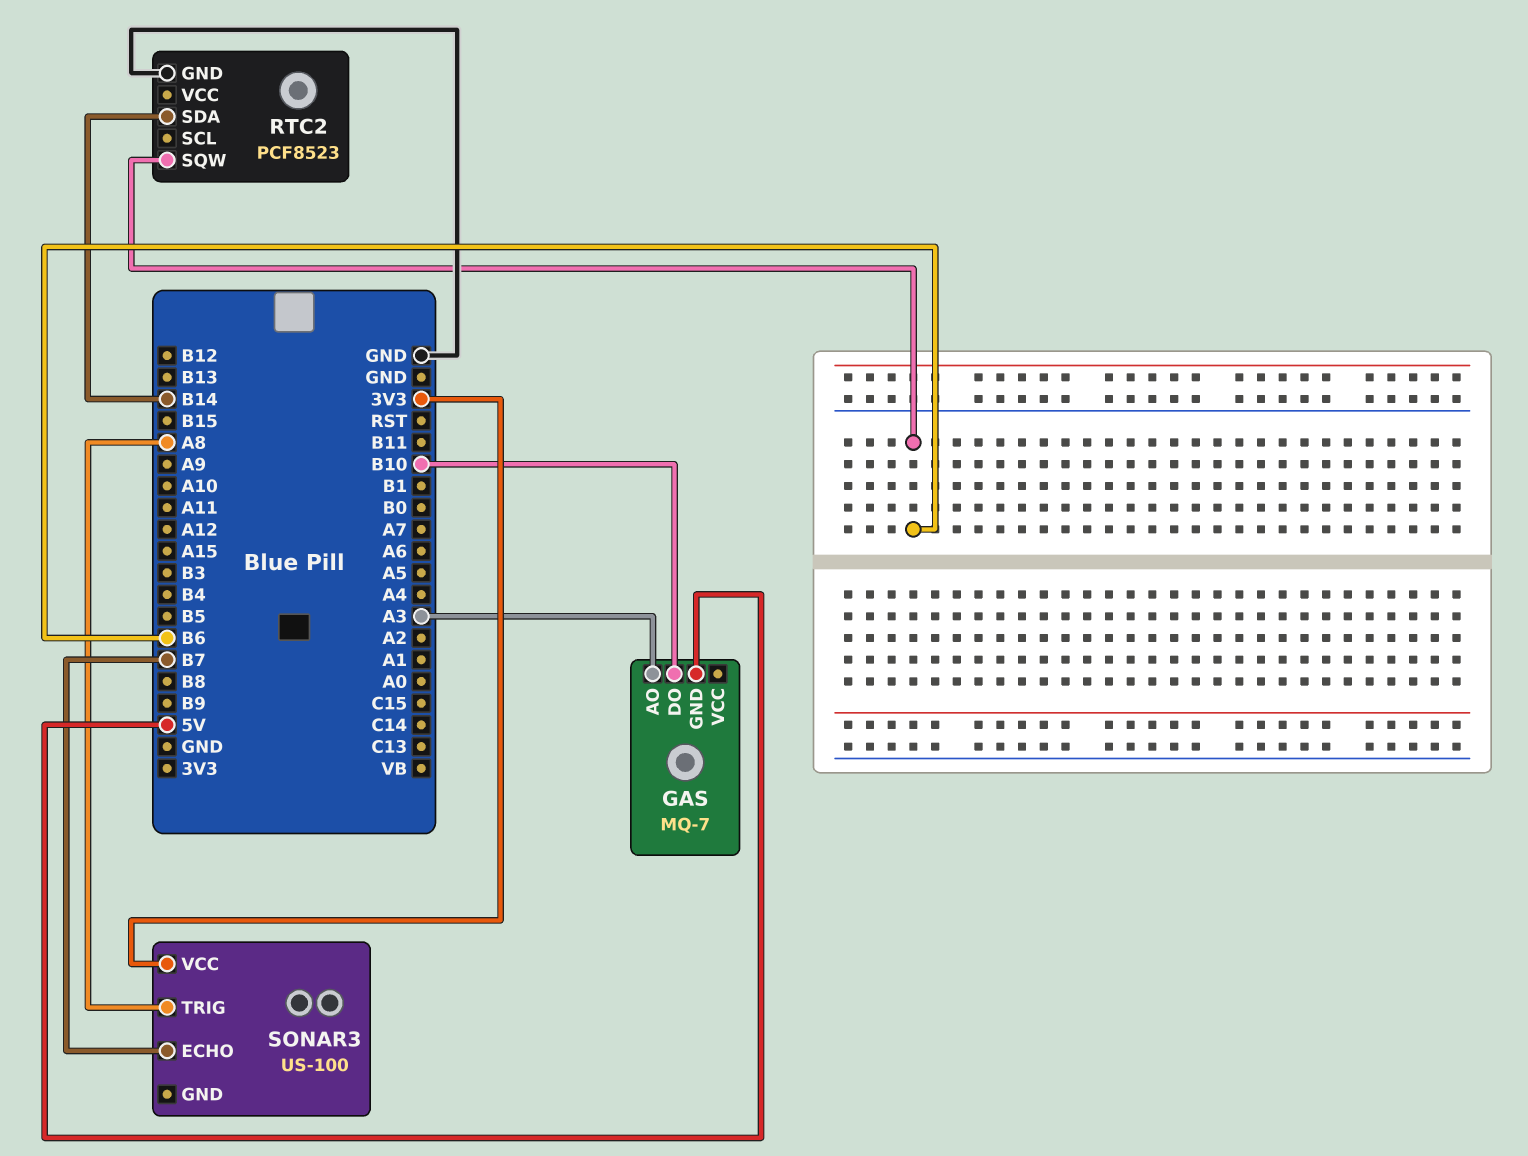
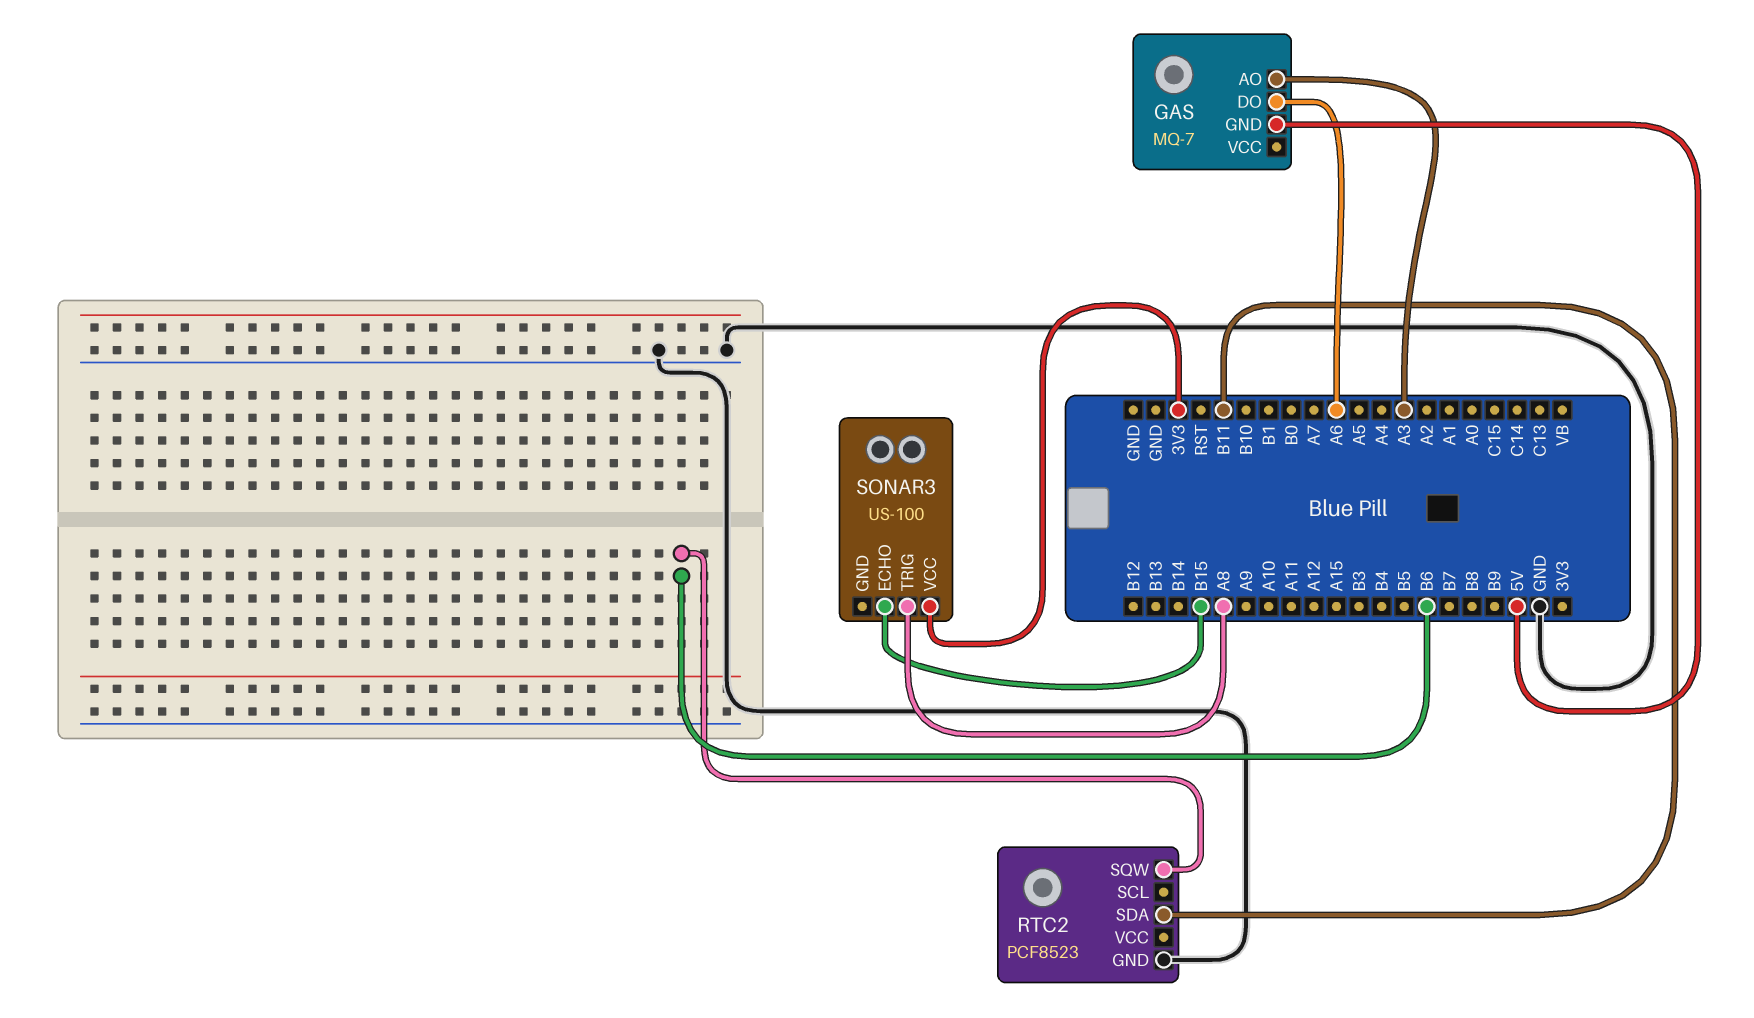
GAS pin DO: B10 -> A6
RTC2 pin SDA: B14 -> B11
SONAR3 pin ECHO: B7 -> B15

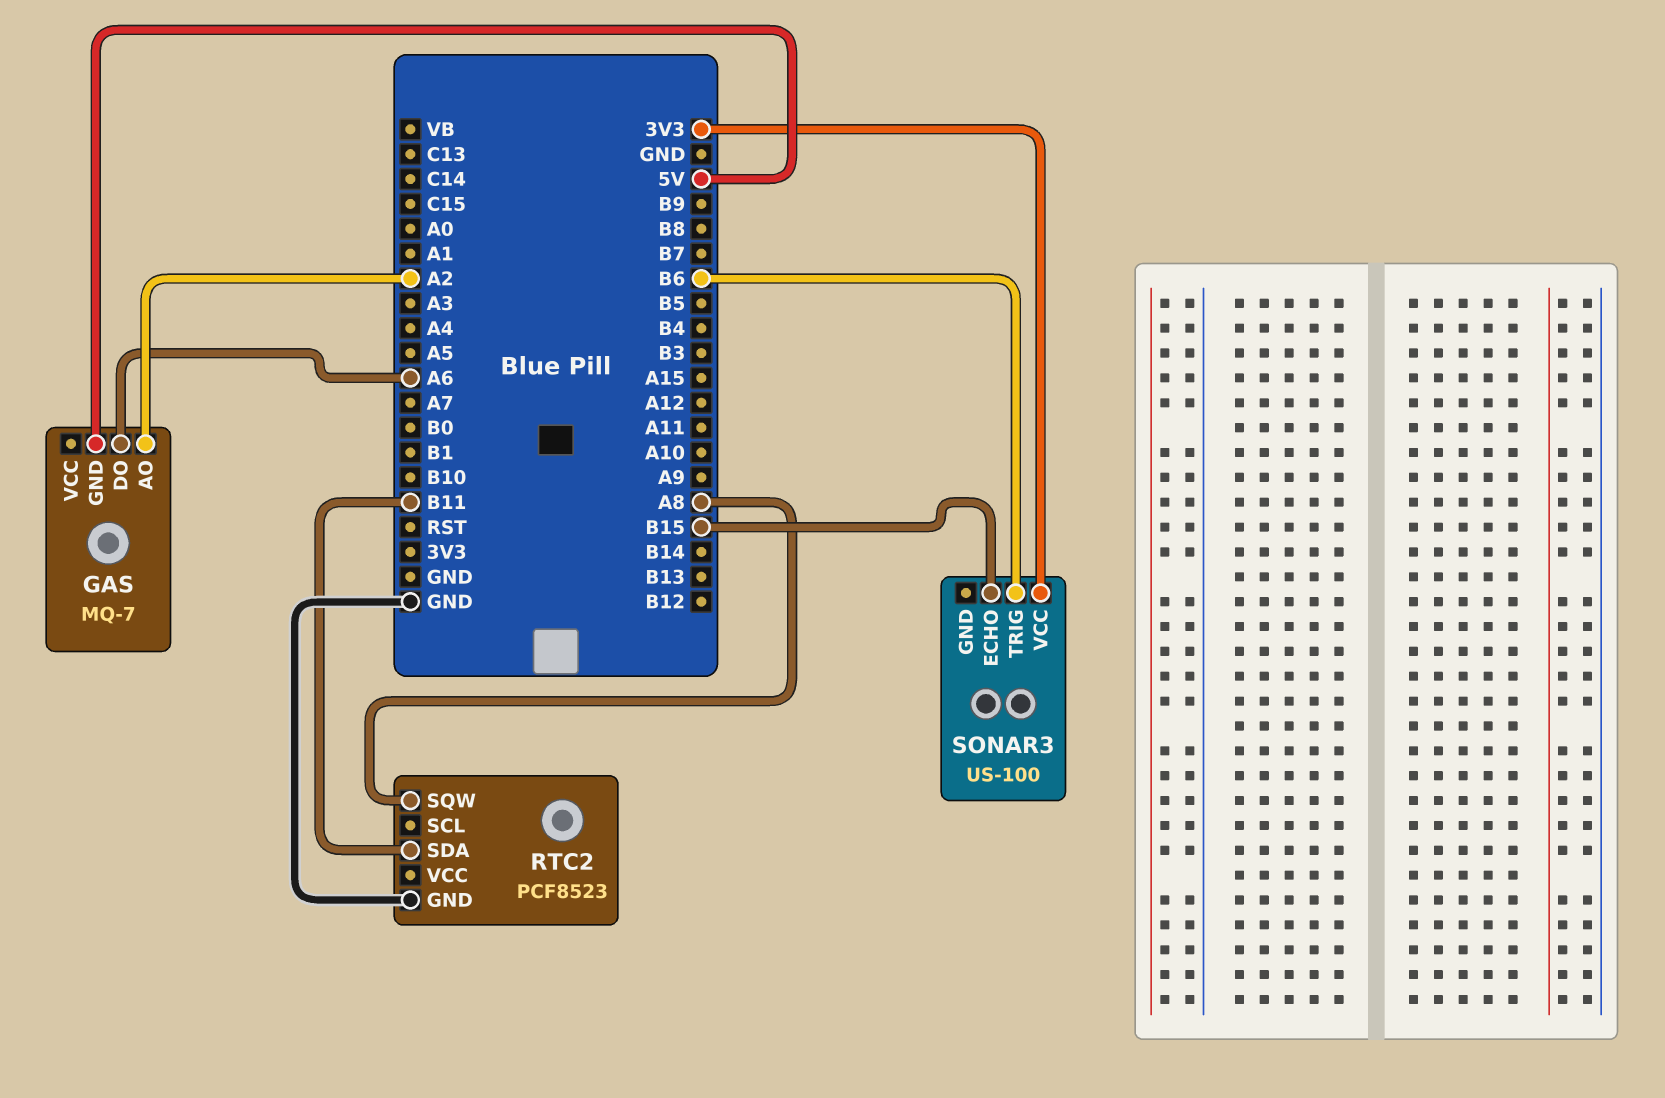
GAS pin AO: A3 -> A2
RTC2 pin SQW: B6 -> A8
SONAR3 pin TRIG: A8 -> B6

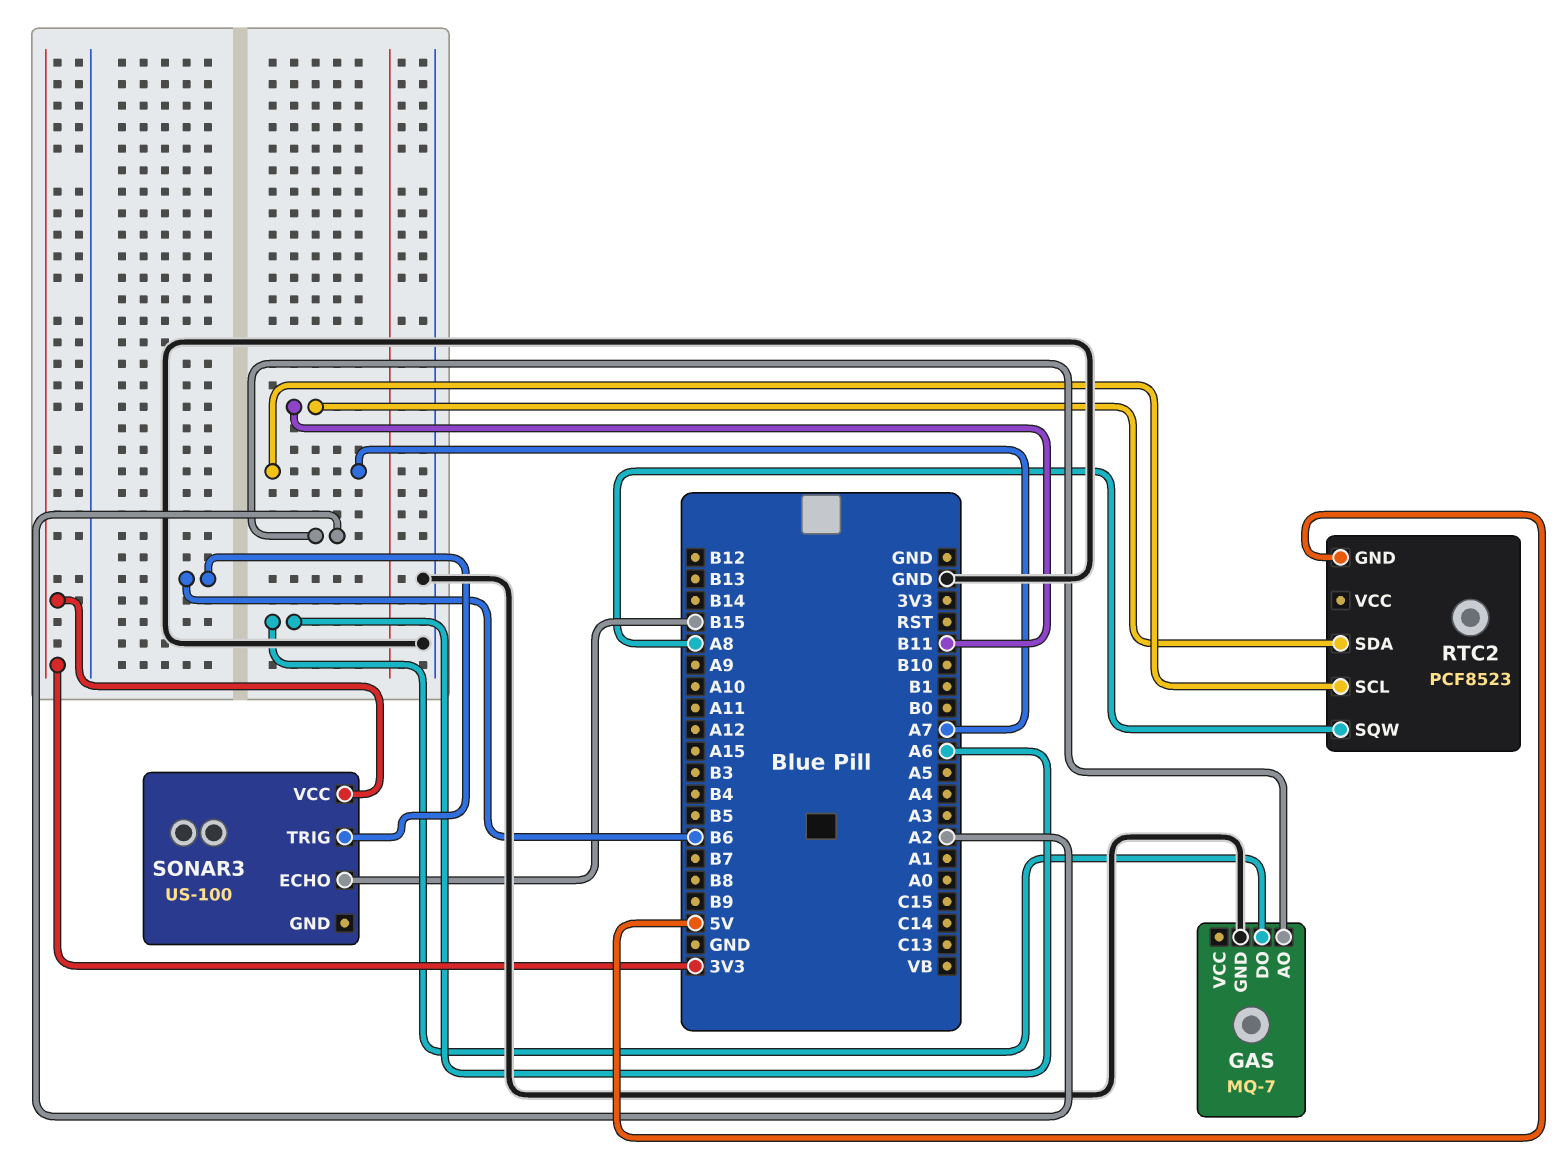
GAS pin GND: 5V -> GND
RTC2 pin GND: GND -> 5V
RTC2 pin SCL: none -> A7

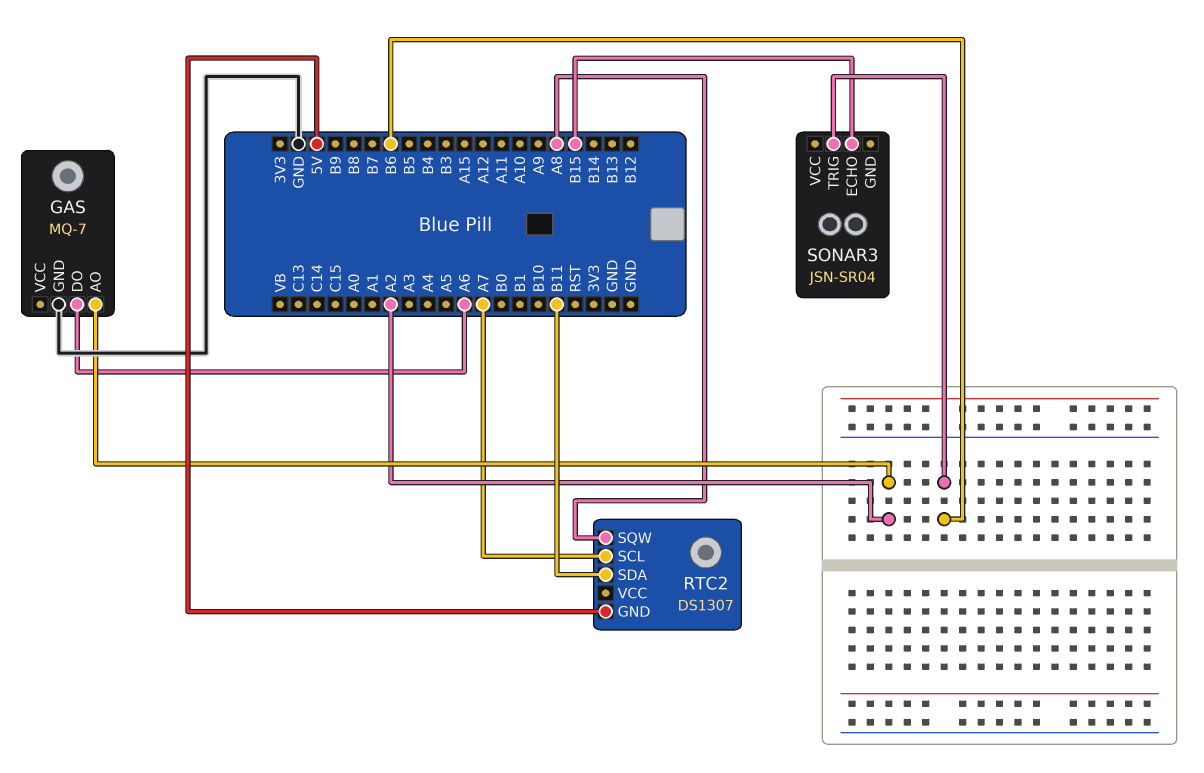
RTC2: PCF8523 -> DS1307
SONAR3: US-100 -> JSN-SR04
SONAR3 pin VCC: 3V3 -> none

